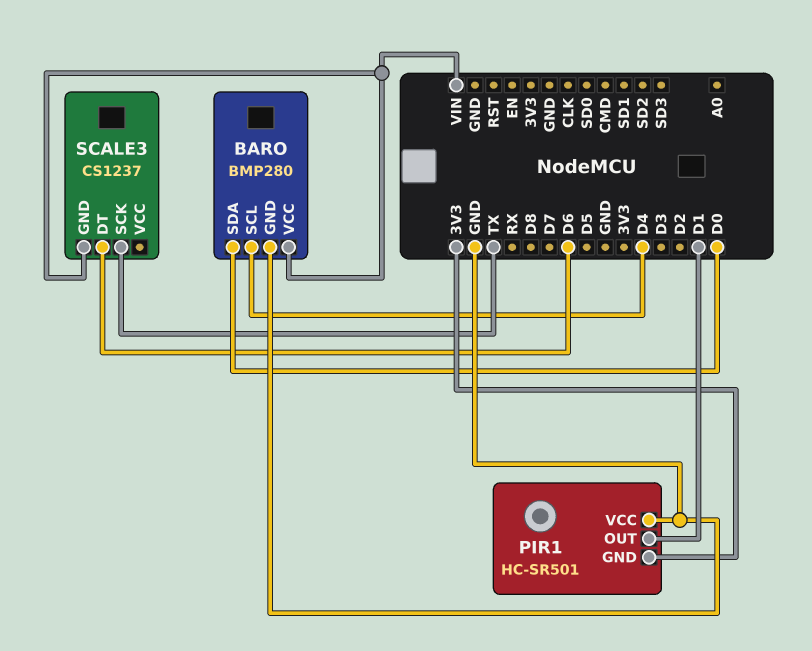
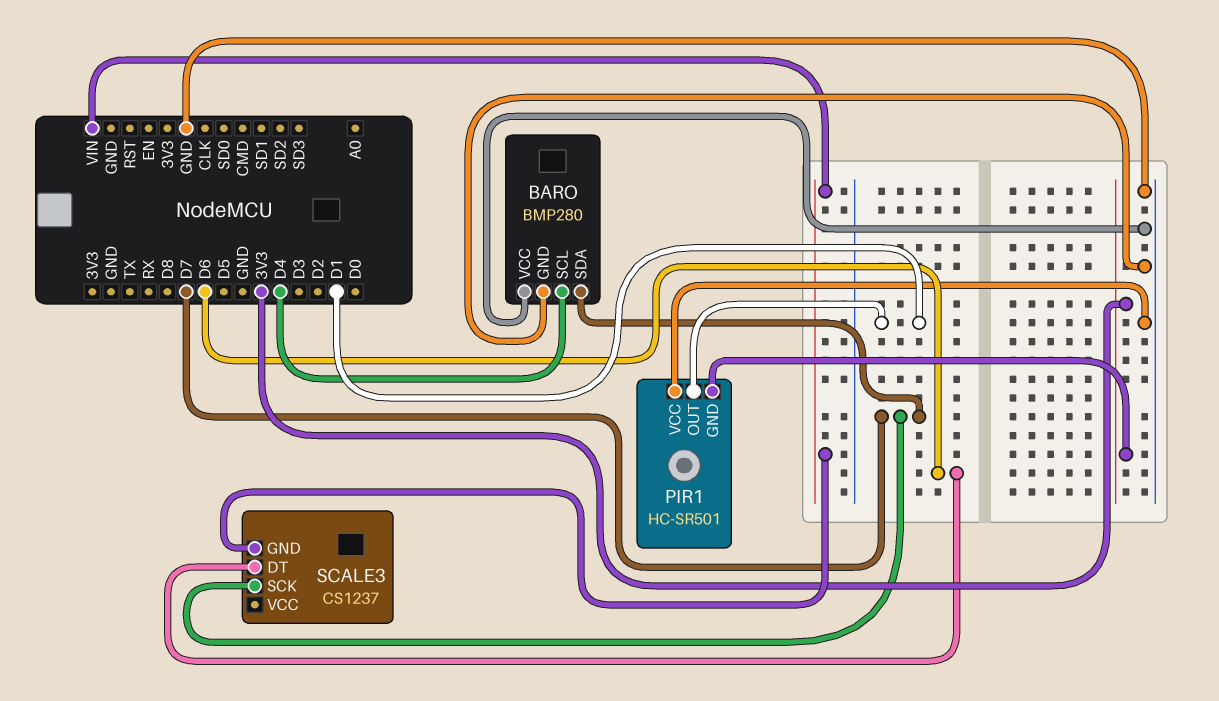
BARO pin SDA: D0 -> D7
BARO pin VCC: VIN -> GND
SCALE3 pin SCK: TX -> D7

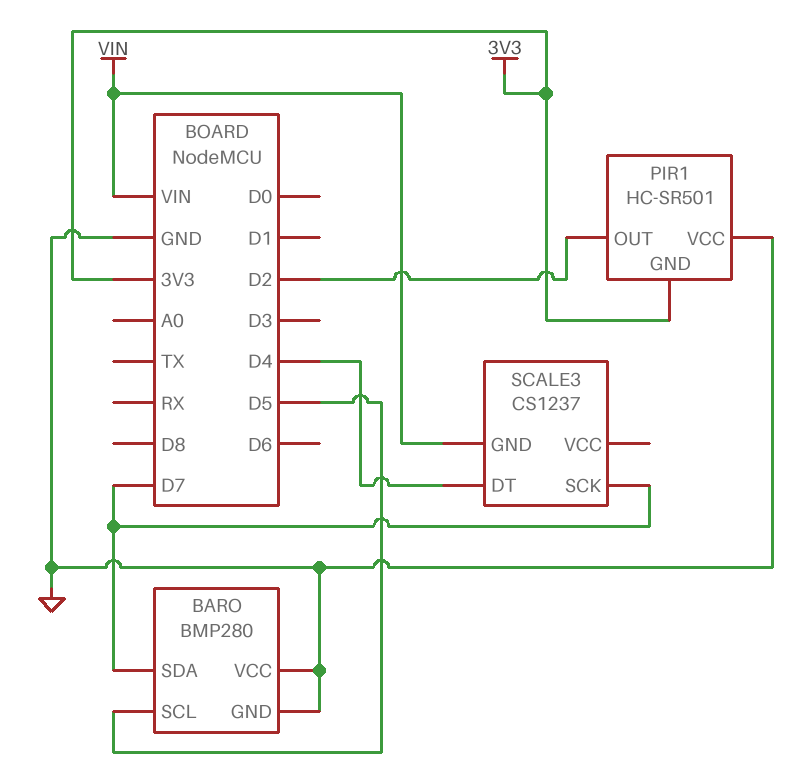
BARO pin SCL: D4 -> D5
PIR1 pin OUT: D1 -> D2
SCALE3 pin DT: D6 -> D4

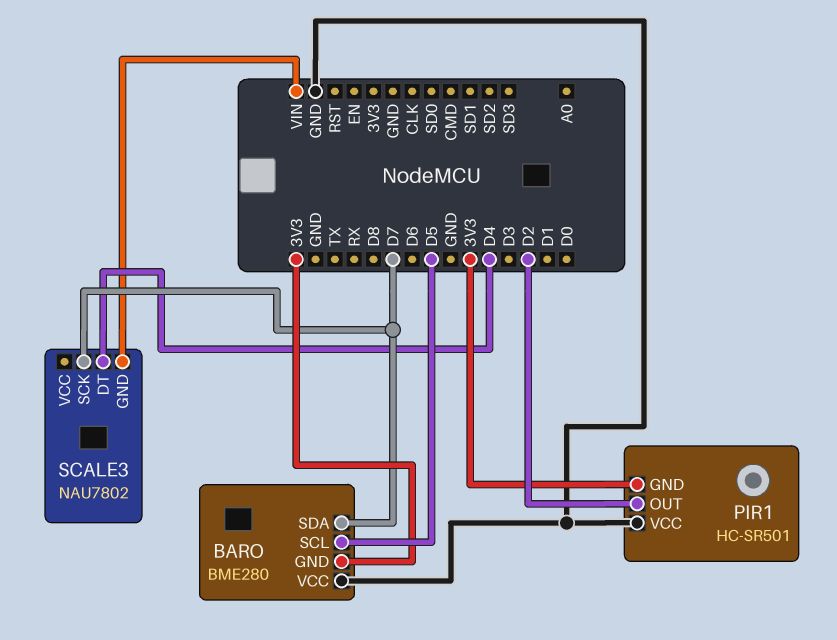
BARO: BMP280 -> BME280
BARO pin GND: GND -> 3V3
SCALE3: CS1237 -> NAU7802

